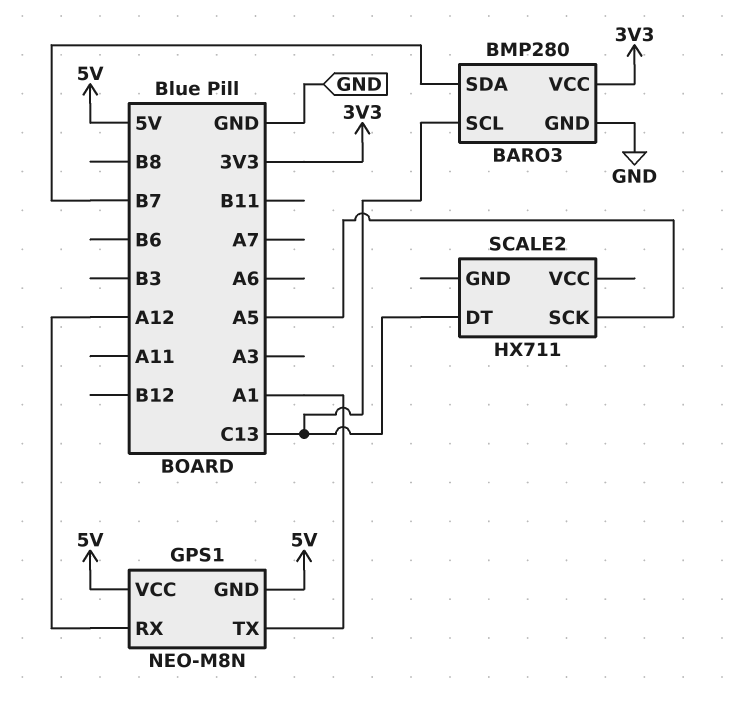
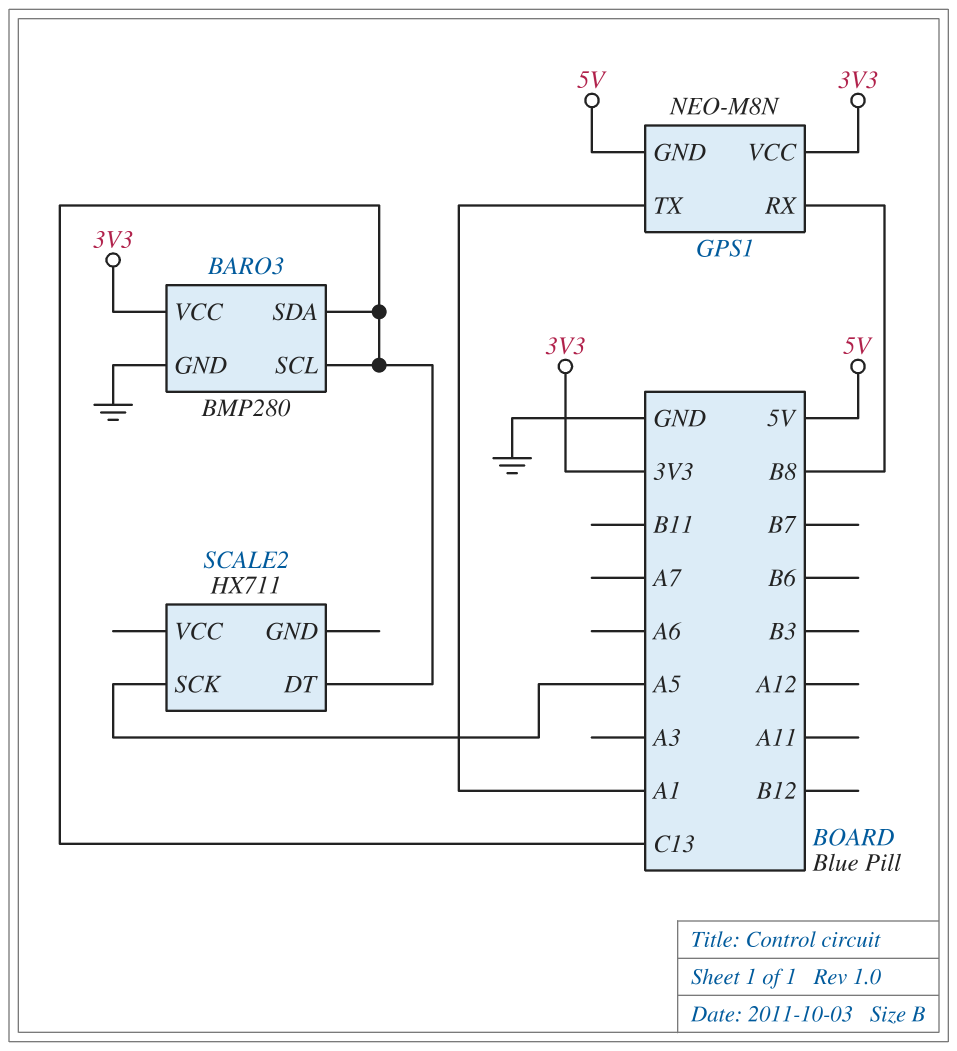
BARO3 pin SDA: B7 -> C13
GPS1 pin RX: A12 -> B8
GPS1 pin VCC: 5V -> 3V3

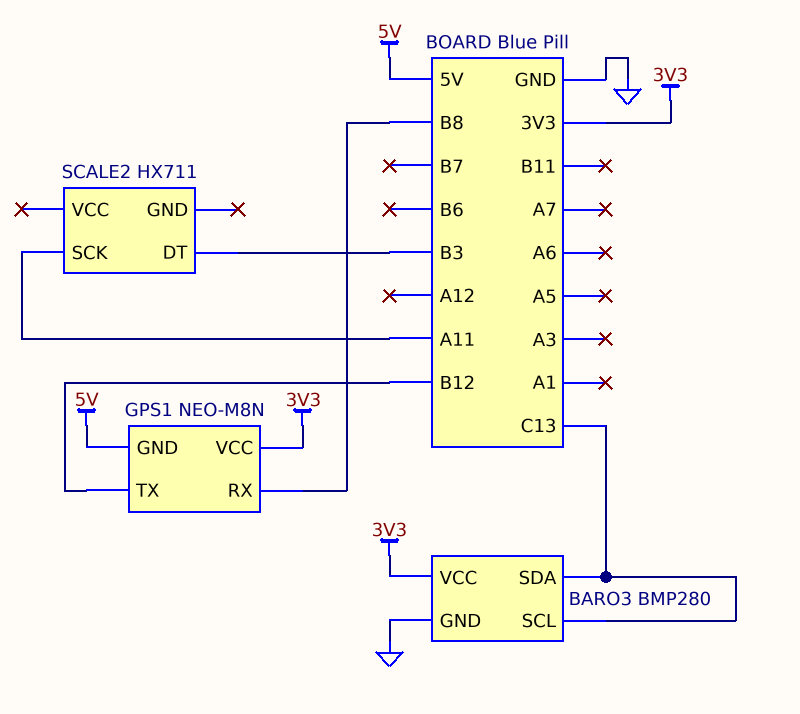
GPS1 pin TX: A1 -> B12
SCALE2 pin DT: C13 -> B3
SCALE2 pin SCK: A5 -> A11

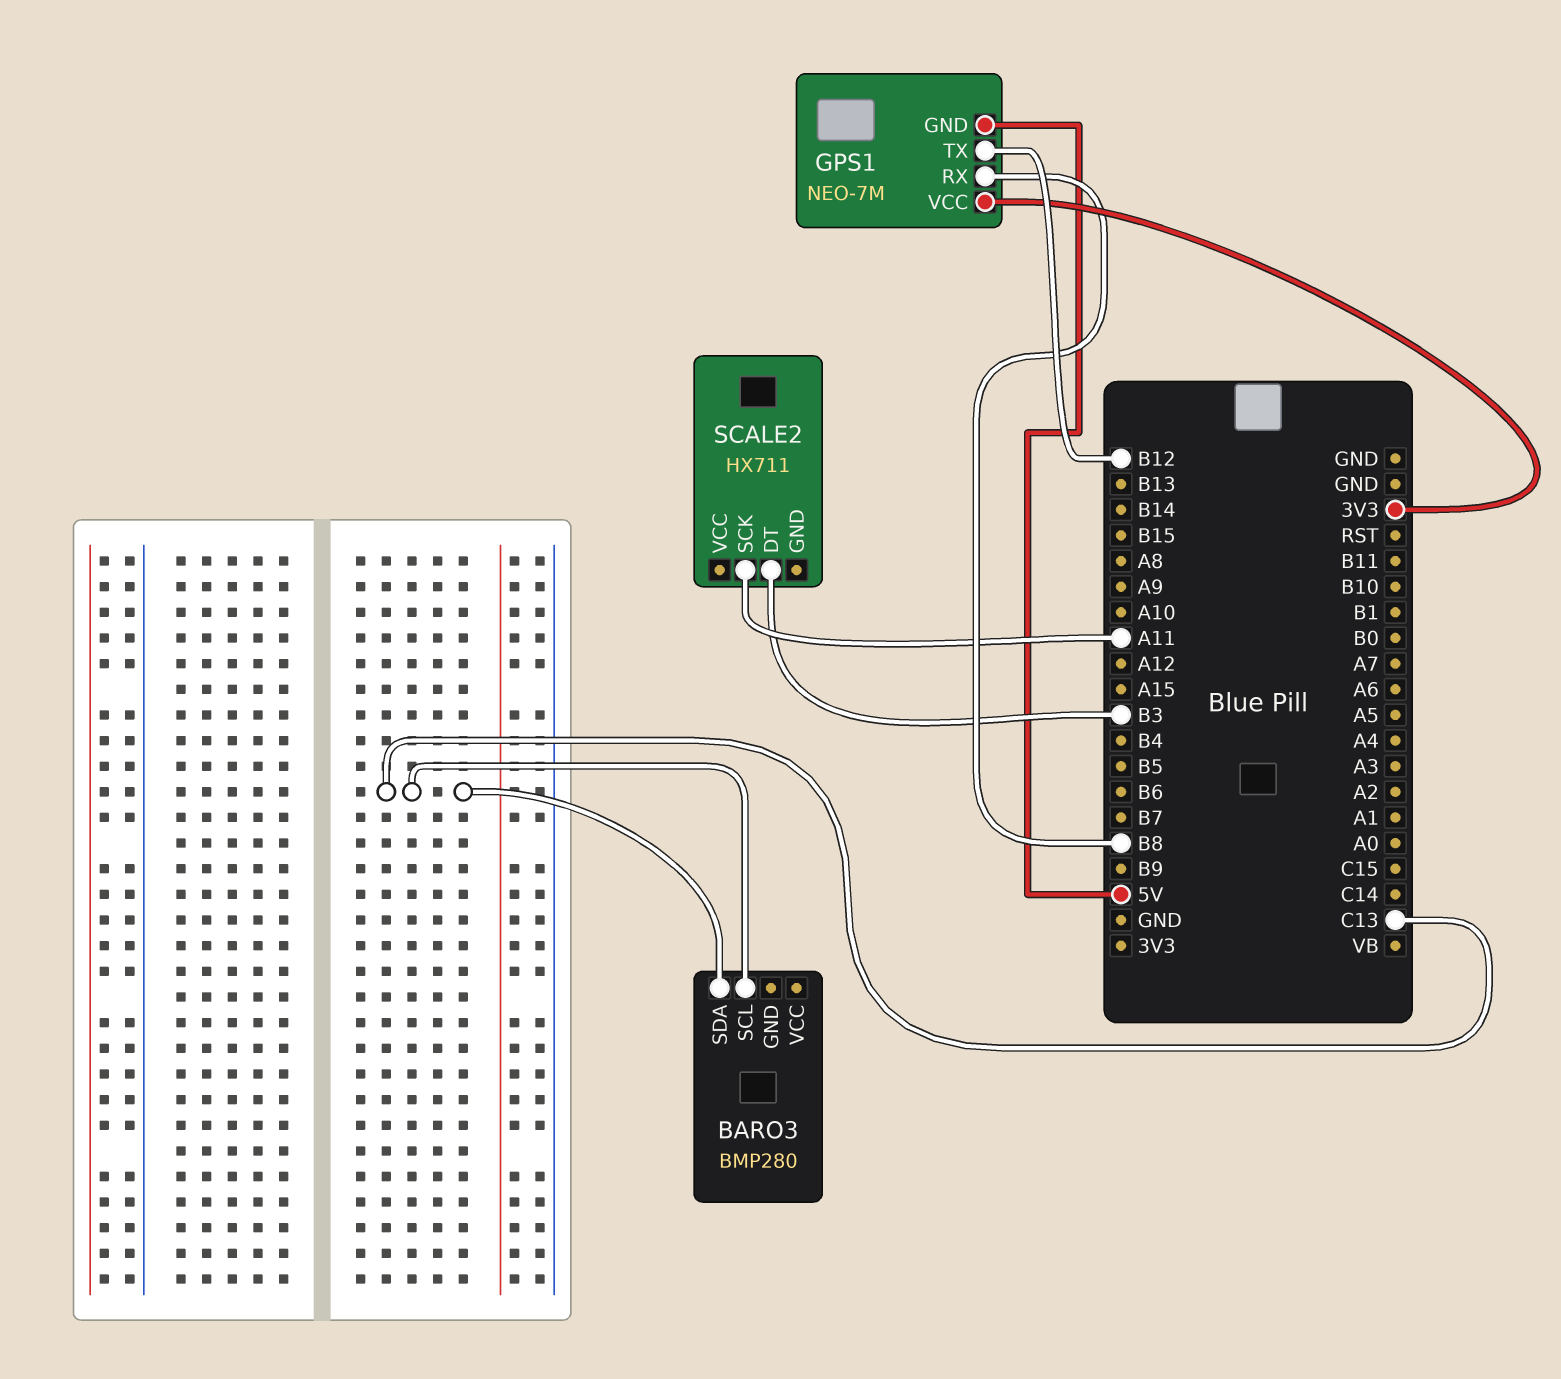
BARO3 pin GND: GND -> none
BARO3 pin VCC: 3V3 -> none
GPS1: NEO-M8N -> NEO-7M

